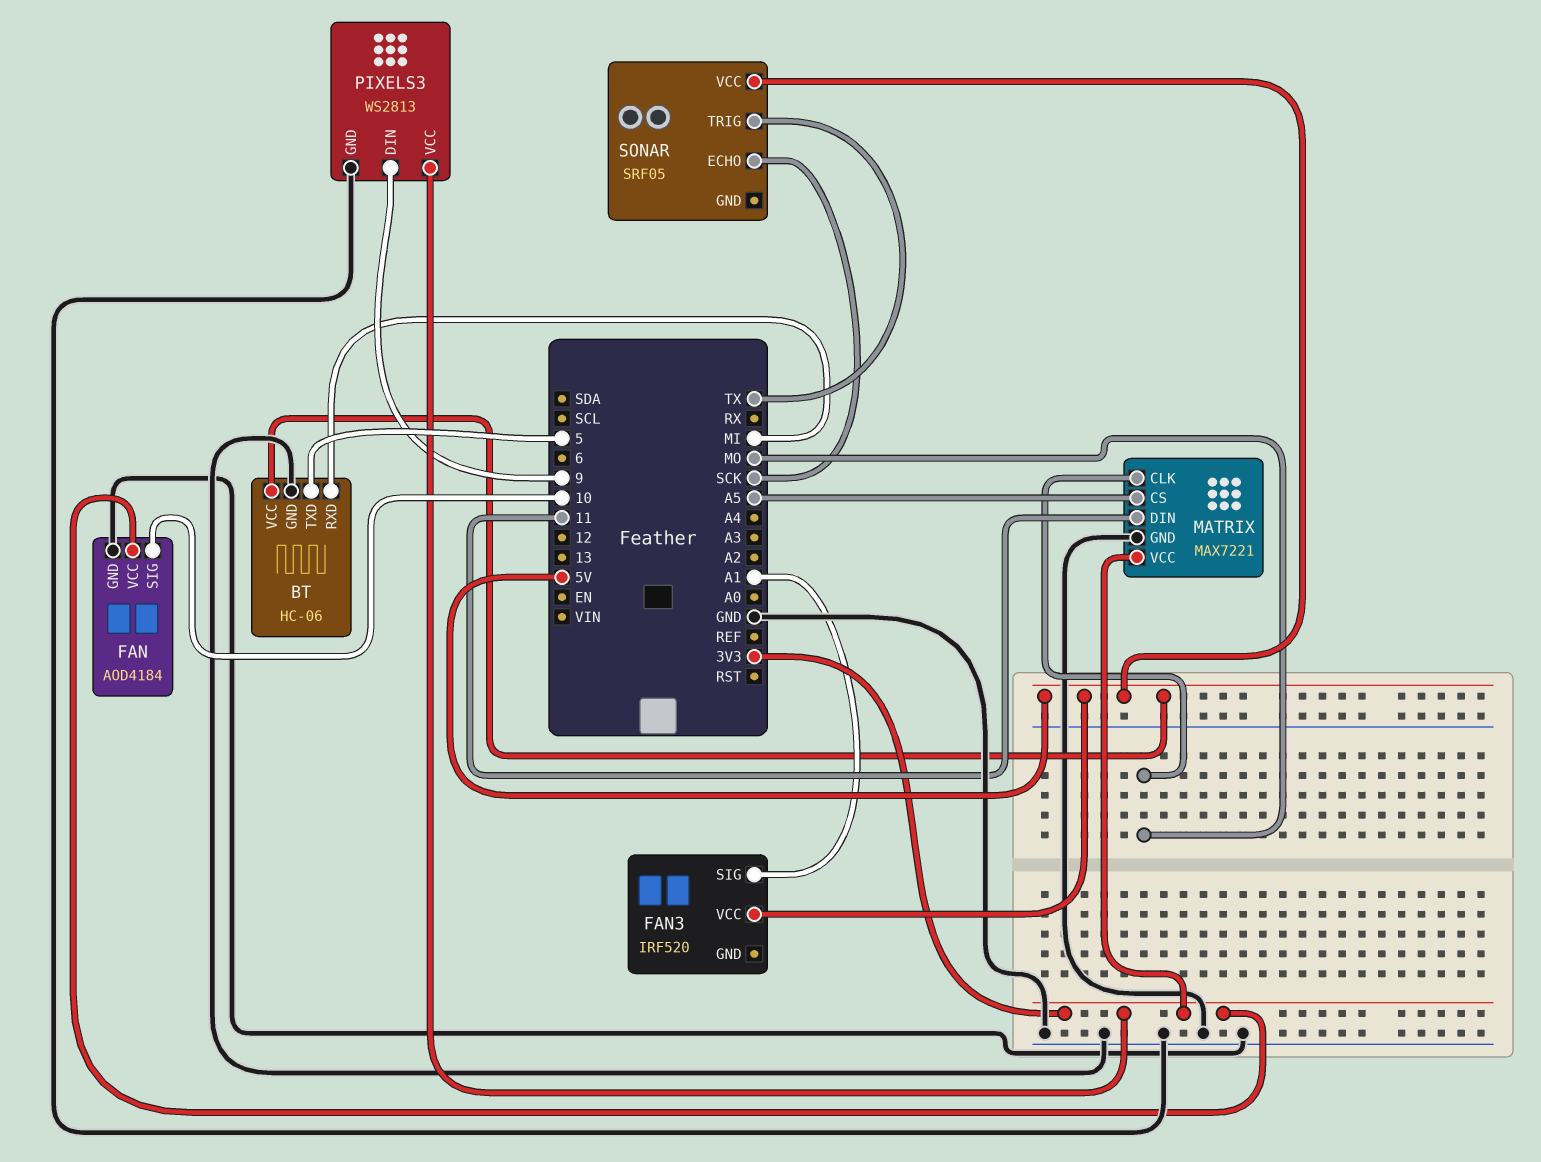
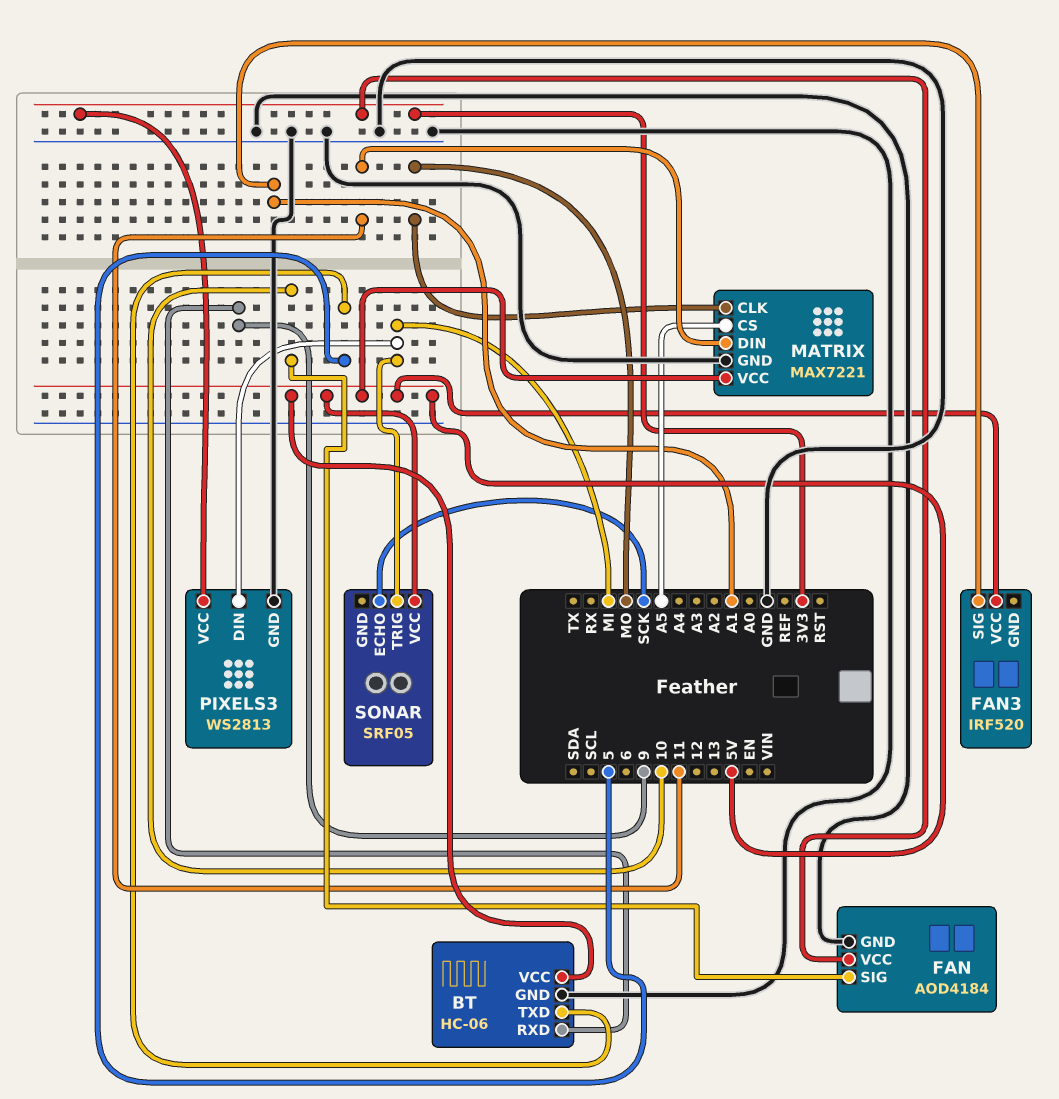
BT pin RXD: MI -> 9
MATRIX pin VCC: 3V3 -> 5V
PIXELS3 pin DIN: 9 -> MI
SONAR pin TRIG: TX -> MI

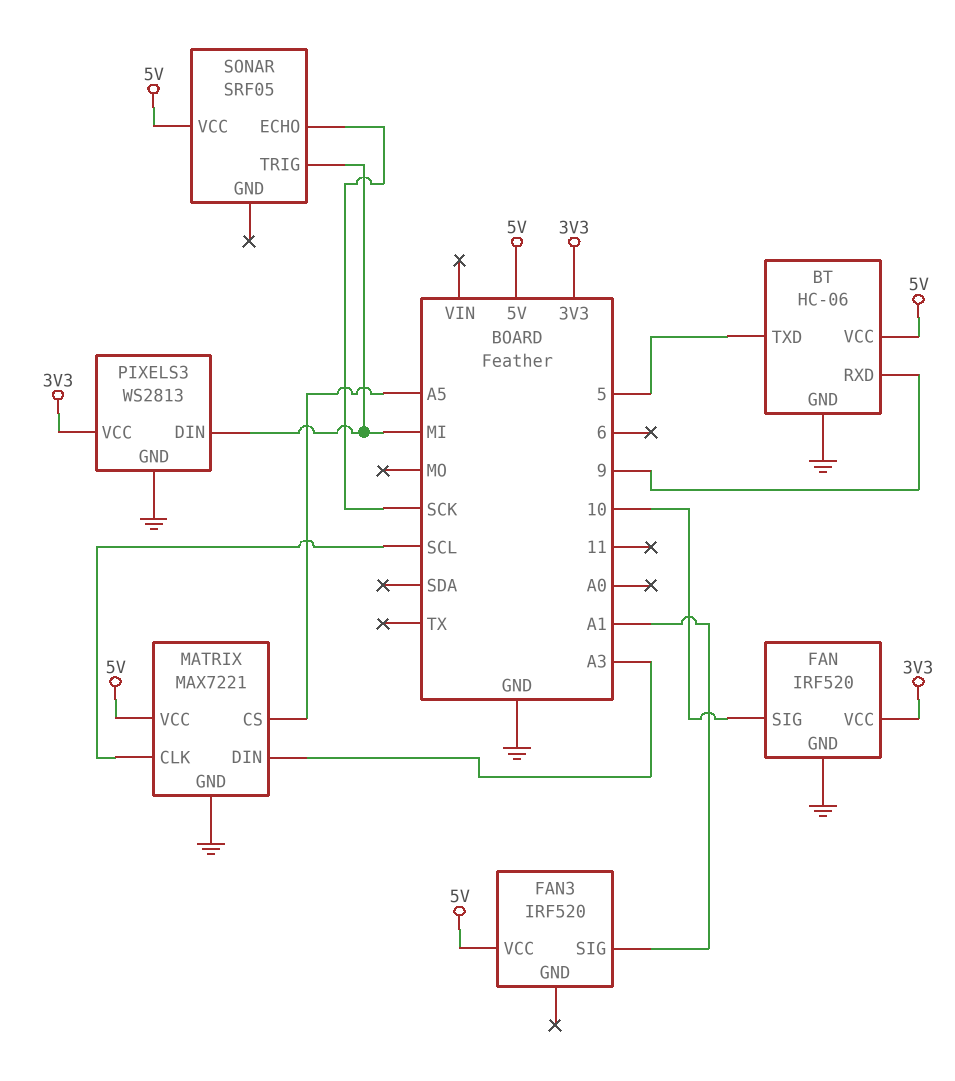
FAN: AOD4184 -> IRF520
MATRIX pin CLK: MO -> SCL
MATRIX pin DIN: 11 -> A3

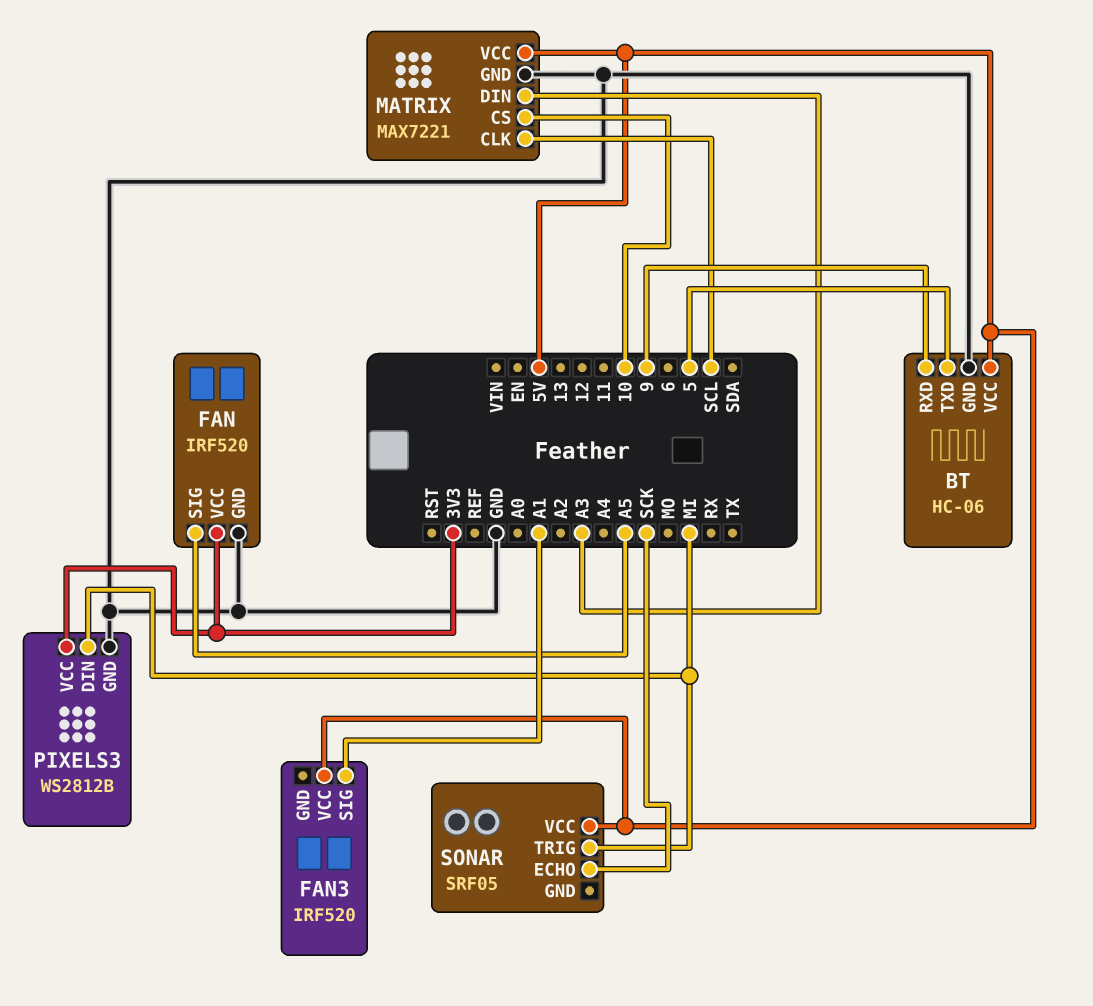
FAN pin SIG: 10 -> A5
MATRIX pin CS: A5 -> 10
PIXELS3: WS2813 -> WS2812B

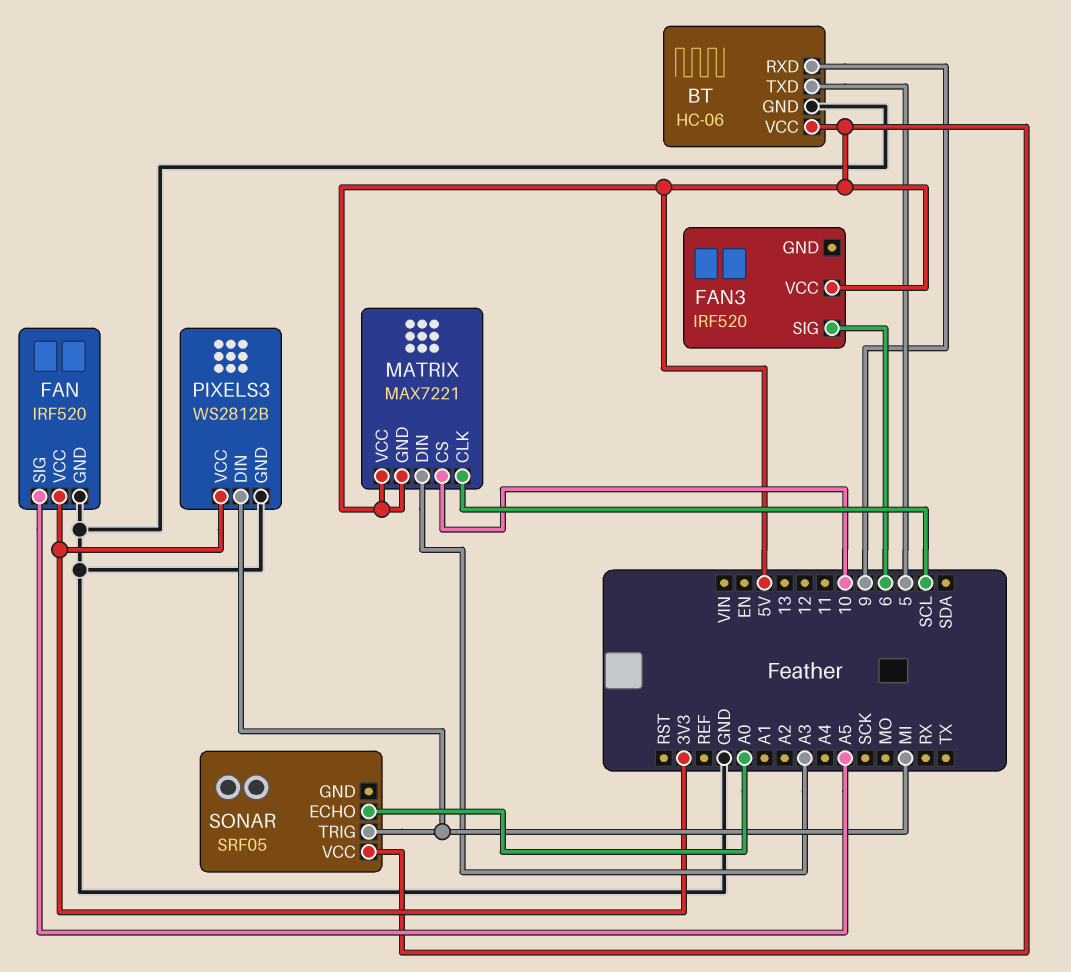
FAN3 pin SIG: A1 -> 6
MATRIX pin GND: GND -> 5V
SONAR pin ECHO: SCK -> A0

